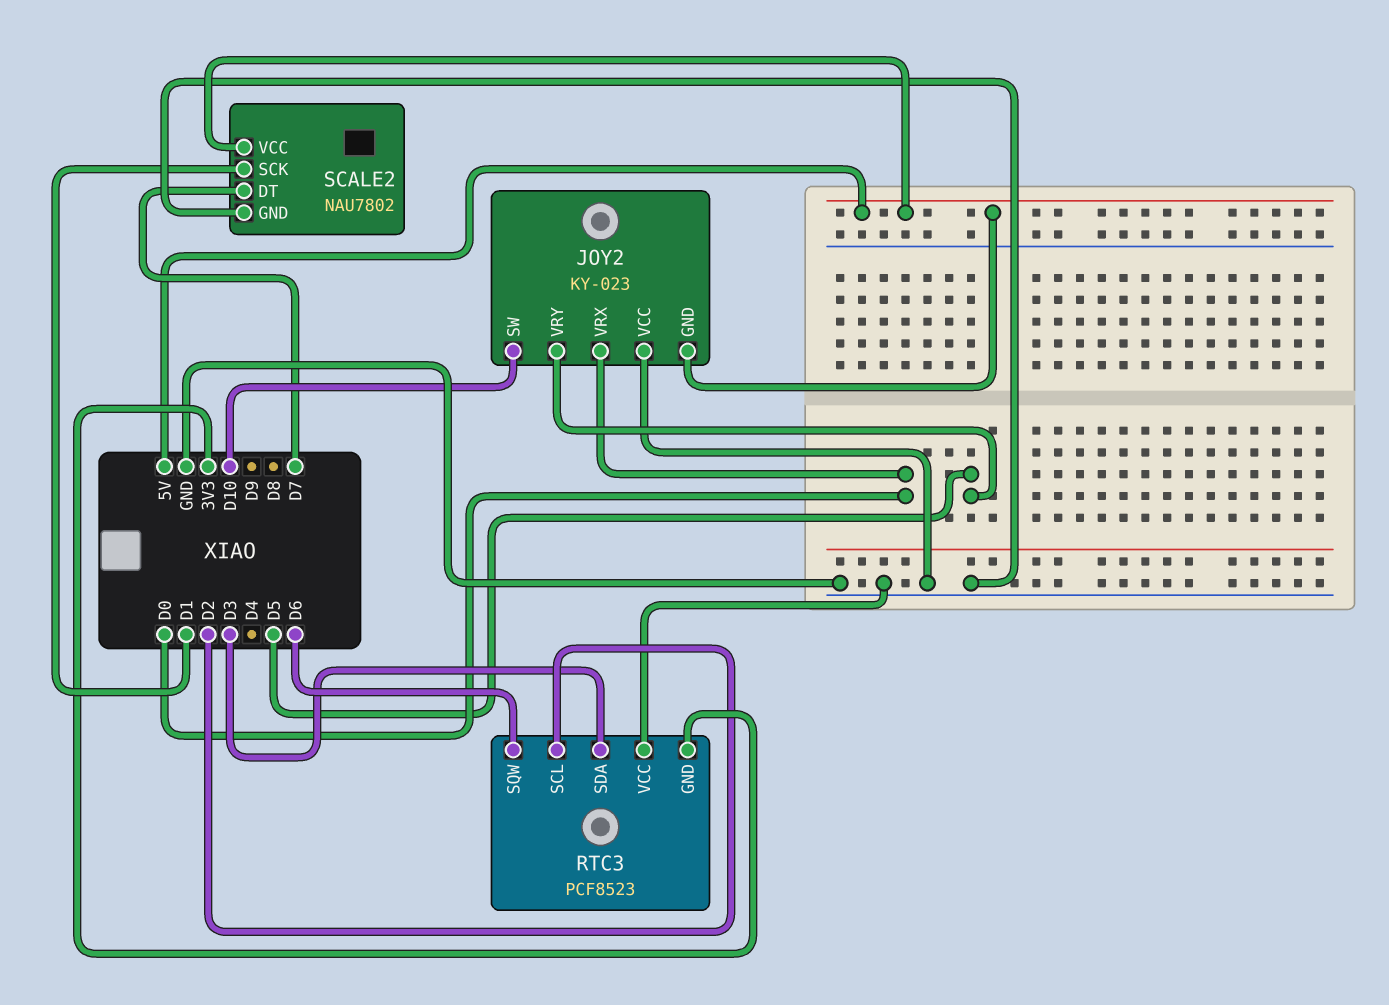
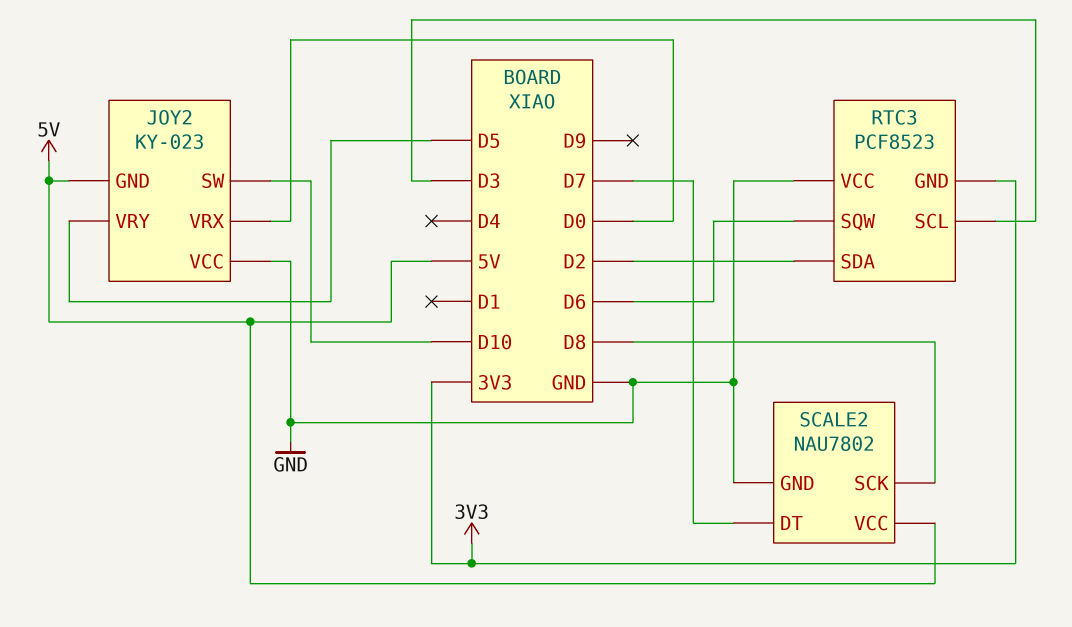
RTC3 pin SCL: D2 -> D3
RTC3 pin SDA: D3 -> D2
SCALE2 pin SCK: D1 -> D8

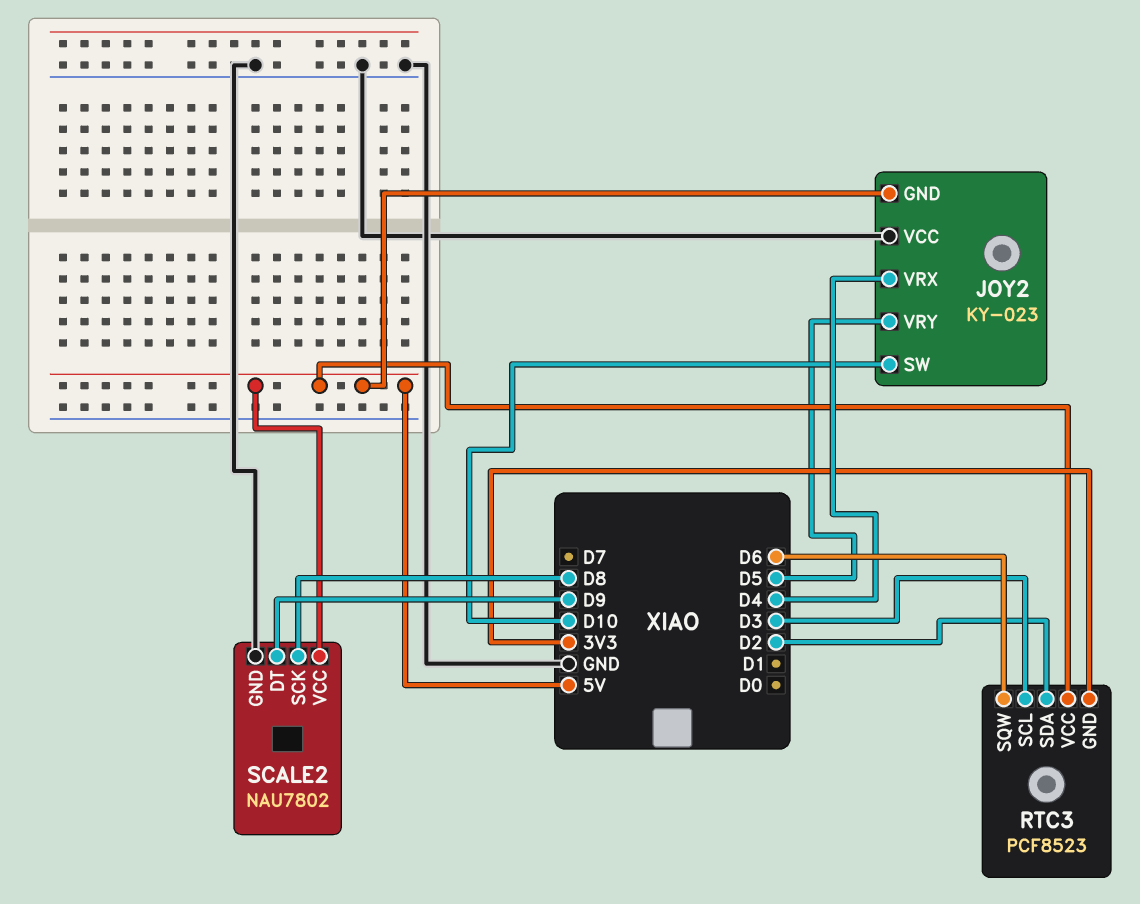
JOY2 pin VRX: D0 -> D4
RTC3 pin VCC: GND -> 5V
SCALE2 pin DT: D7 -> D9

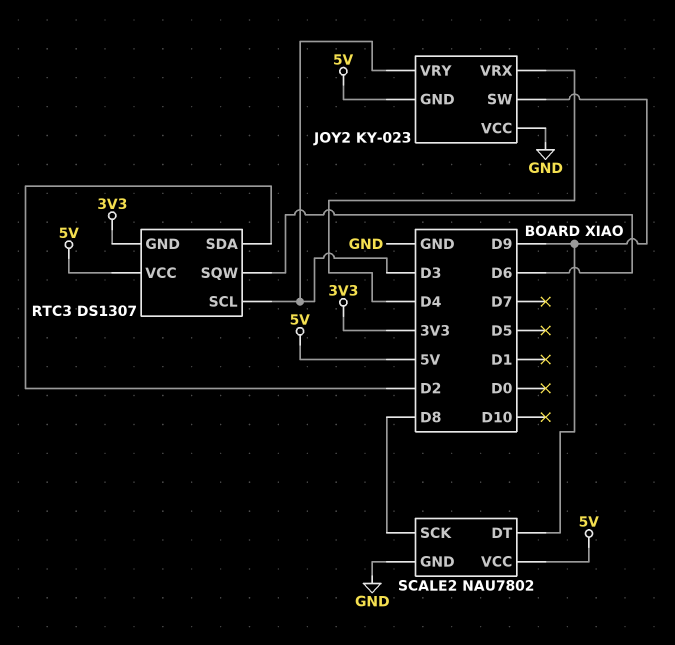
JOY2 pin SW: D10 -> D9
JOY2 pin VRY: D5 -> D3
RTC3: PCF8523 -> DS1307

